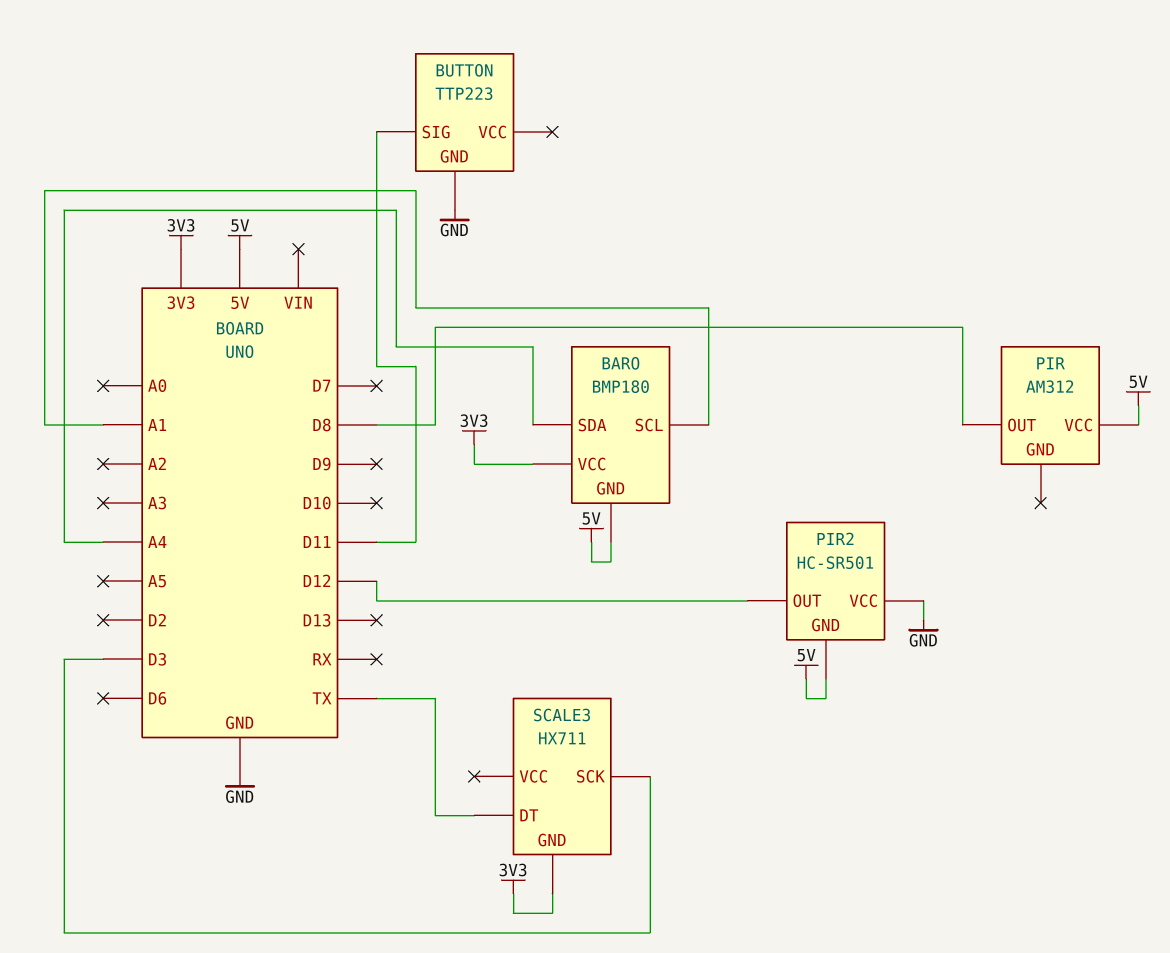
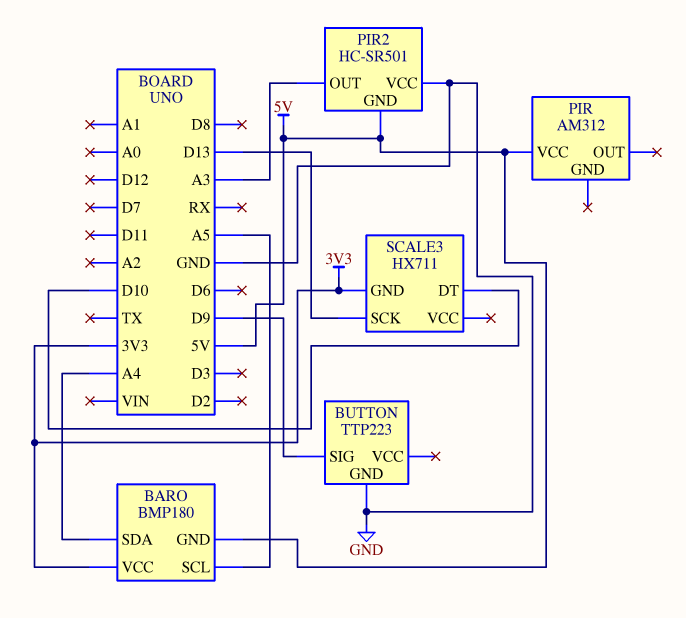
BARO pin SCL: A1 -> A5
BUTTON pin SIG: D11 -> D9
PIR pin OUT: D8 -> none
PIR2 pin OUT: D12 -> A3
SCALE3 pin DT: TX -> D10
SCALE3 pin SCK: D3 -> D13

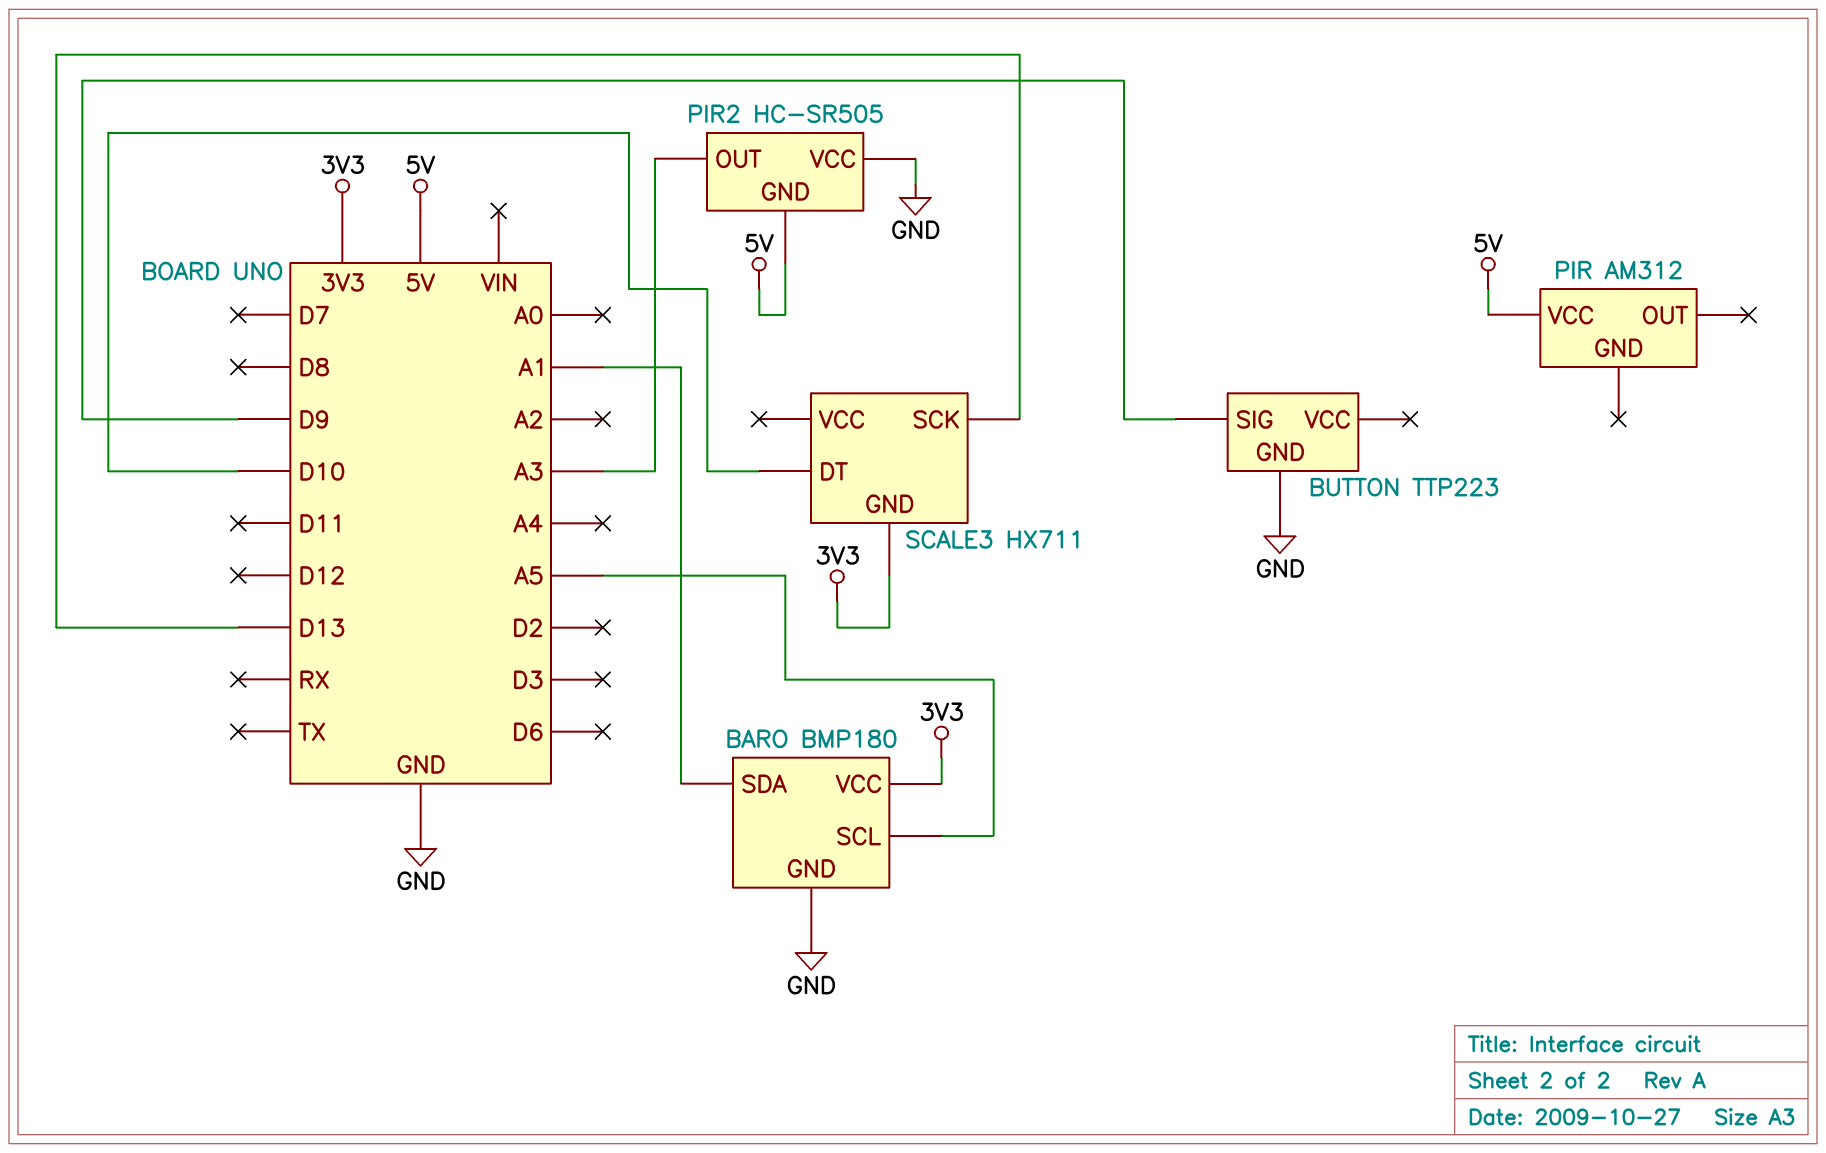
BARO pin GND: 5V -> GND
BARO pin SDA: A4 -> A1
PIR2: HC-SR501 -> HC-SR505

